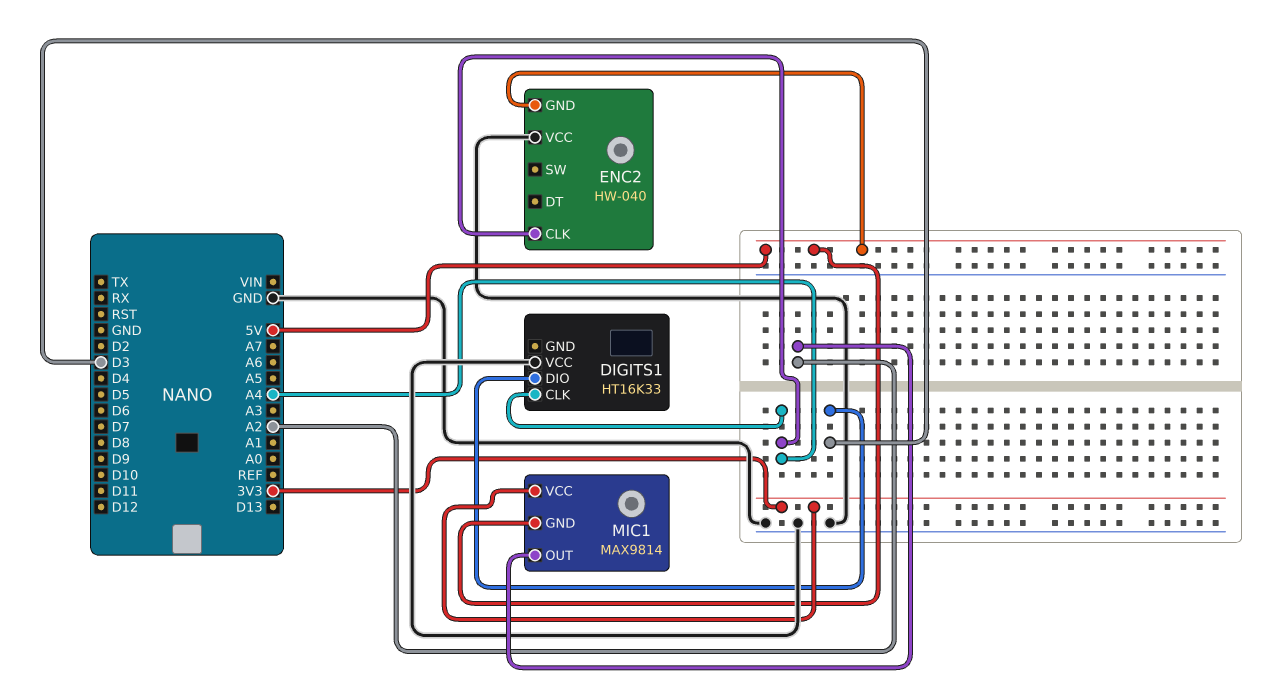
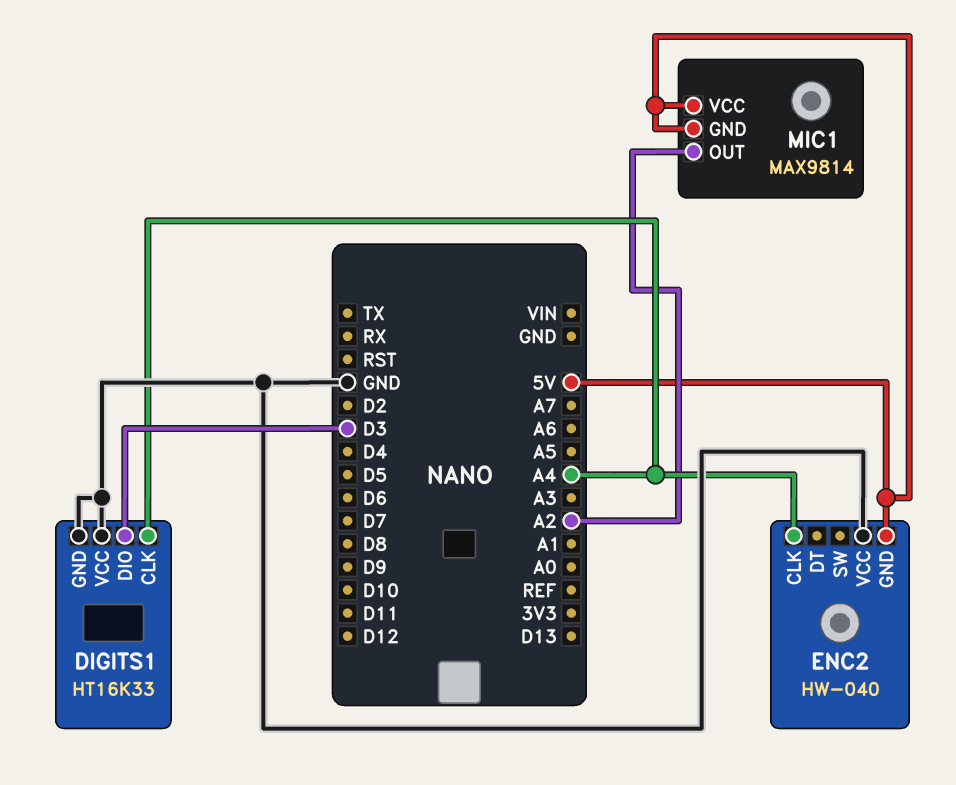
DIGITS1 pin GND: none -> GND
MIC1 pin VCC: 3V3 -> 5V

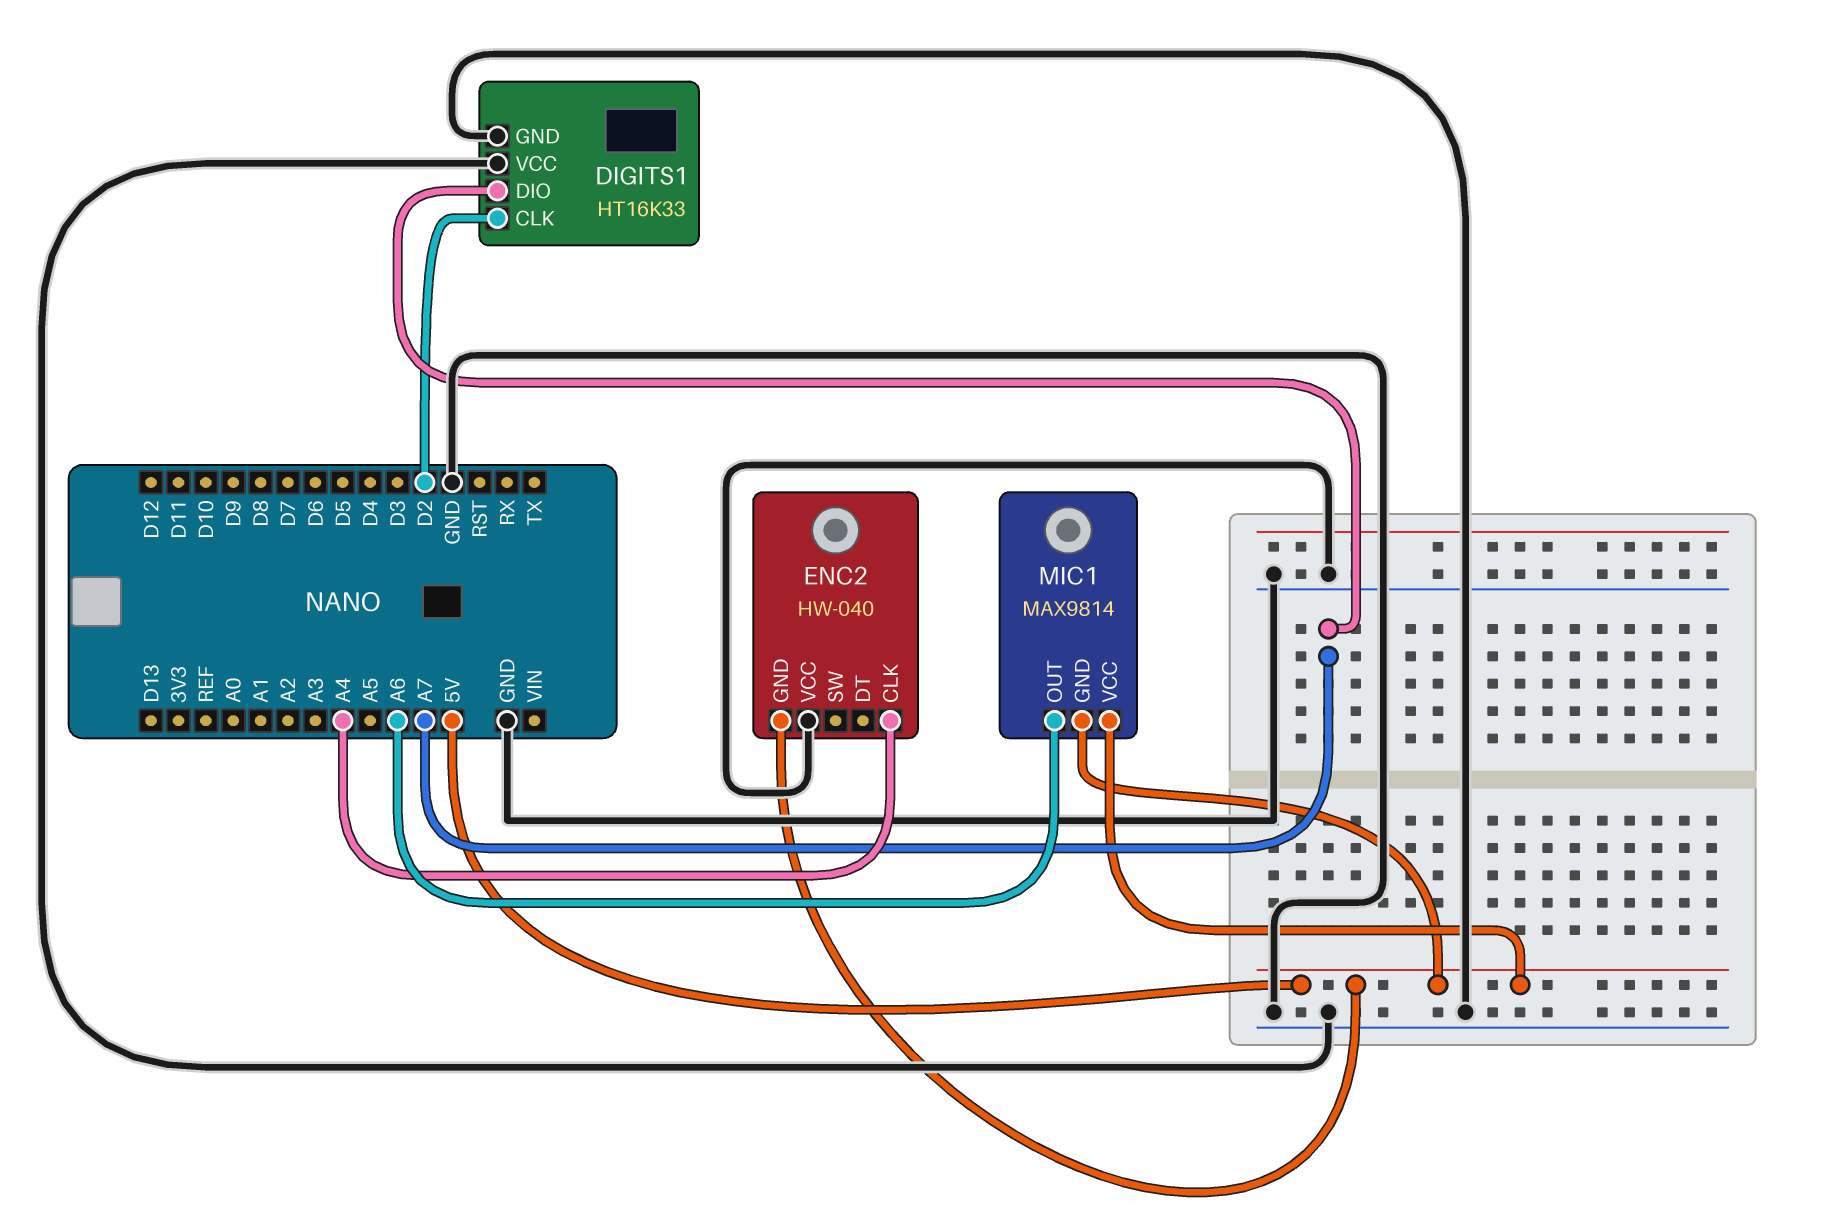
DIGITS1 pin CLK: A4 -> D2
DIGITS1 pin DIO: D3 -> A7
MIC1 pin OUT: A2 -> A6

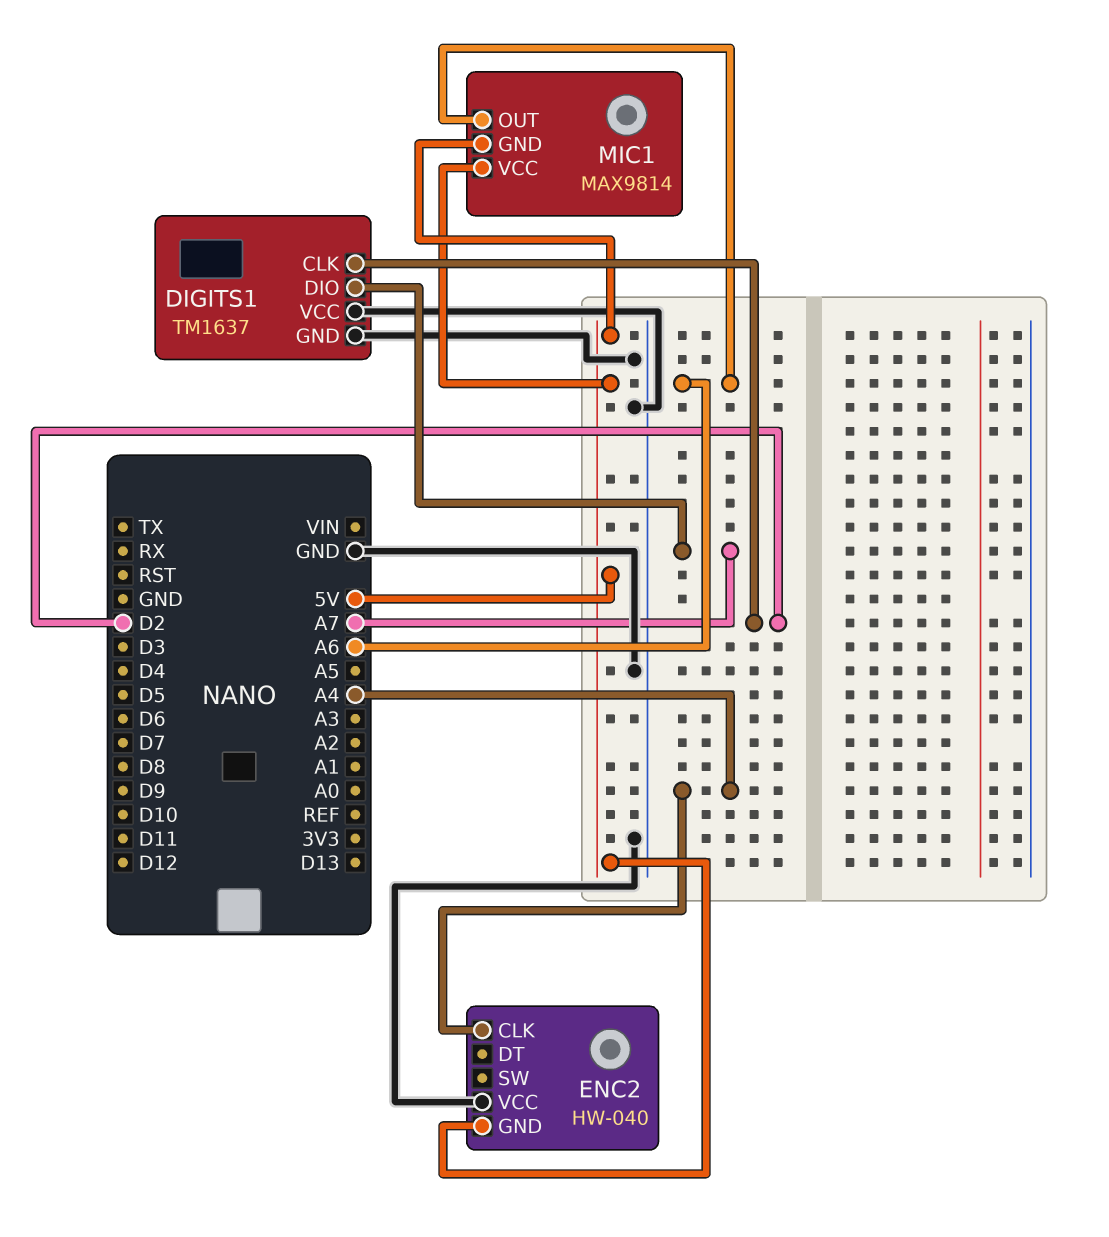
DIGITS1: HT16K33 -> TM1637

